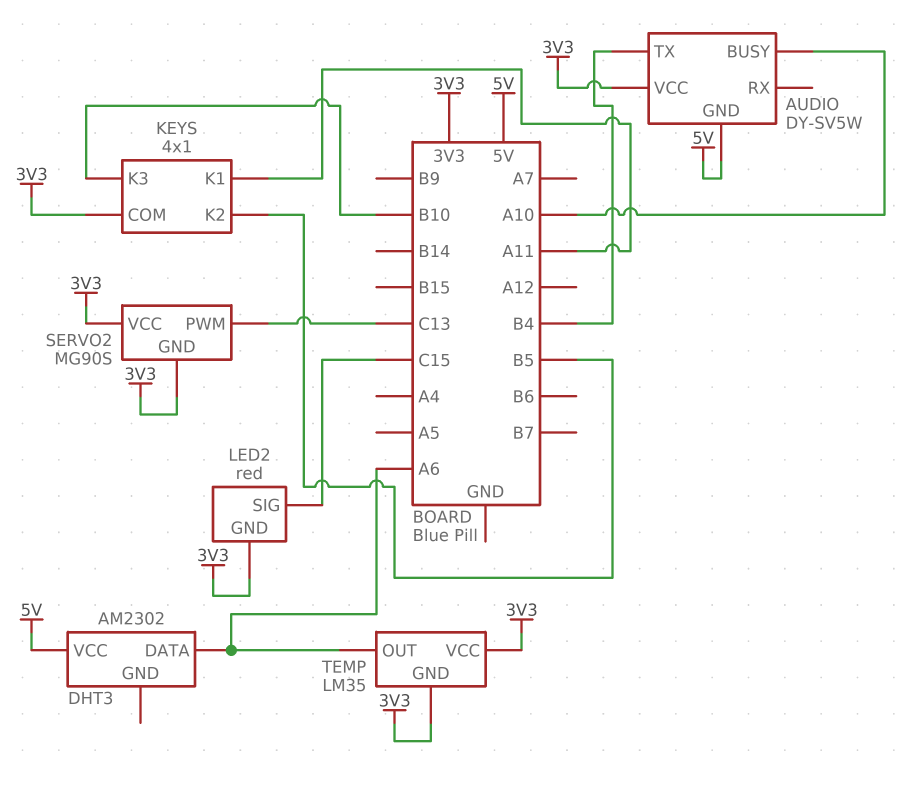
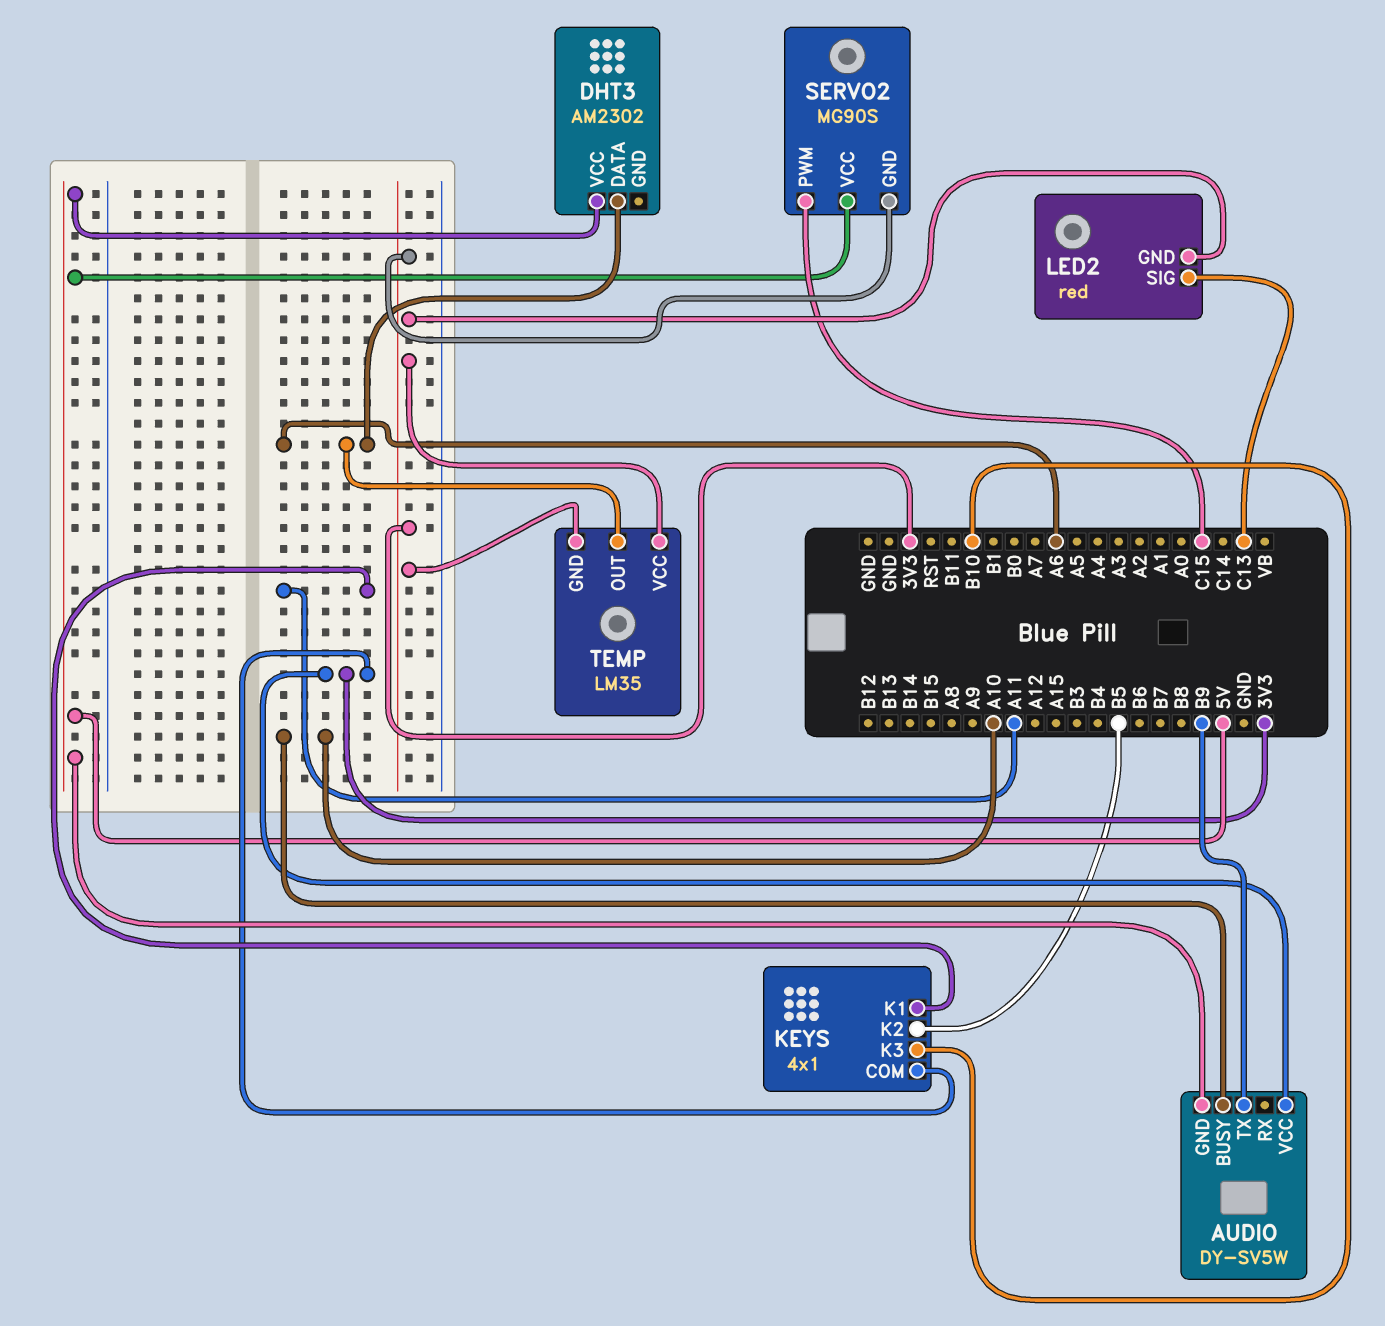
AUDIO pin TX: B4 -> B9
LED2 pin SIG: C15 -> C13
SERVO2 pin PWM: C13 -> C15
SERVO2 pin VCC: 3V3 -> 5V

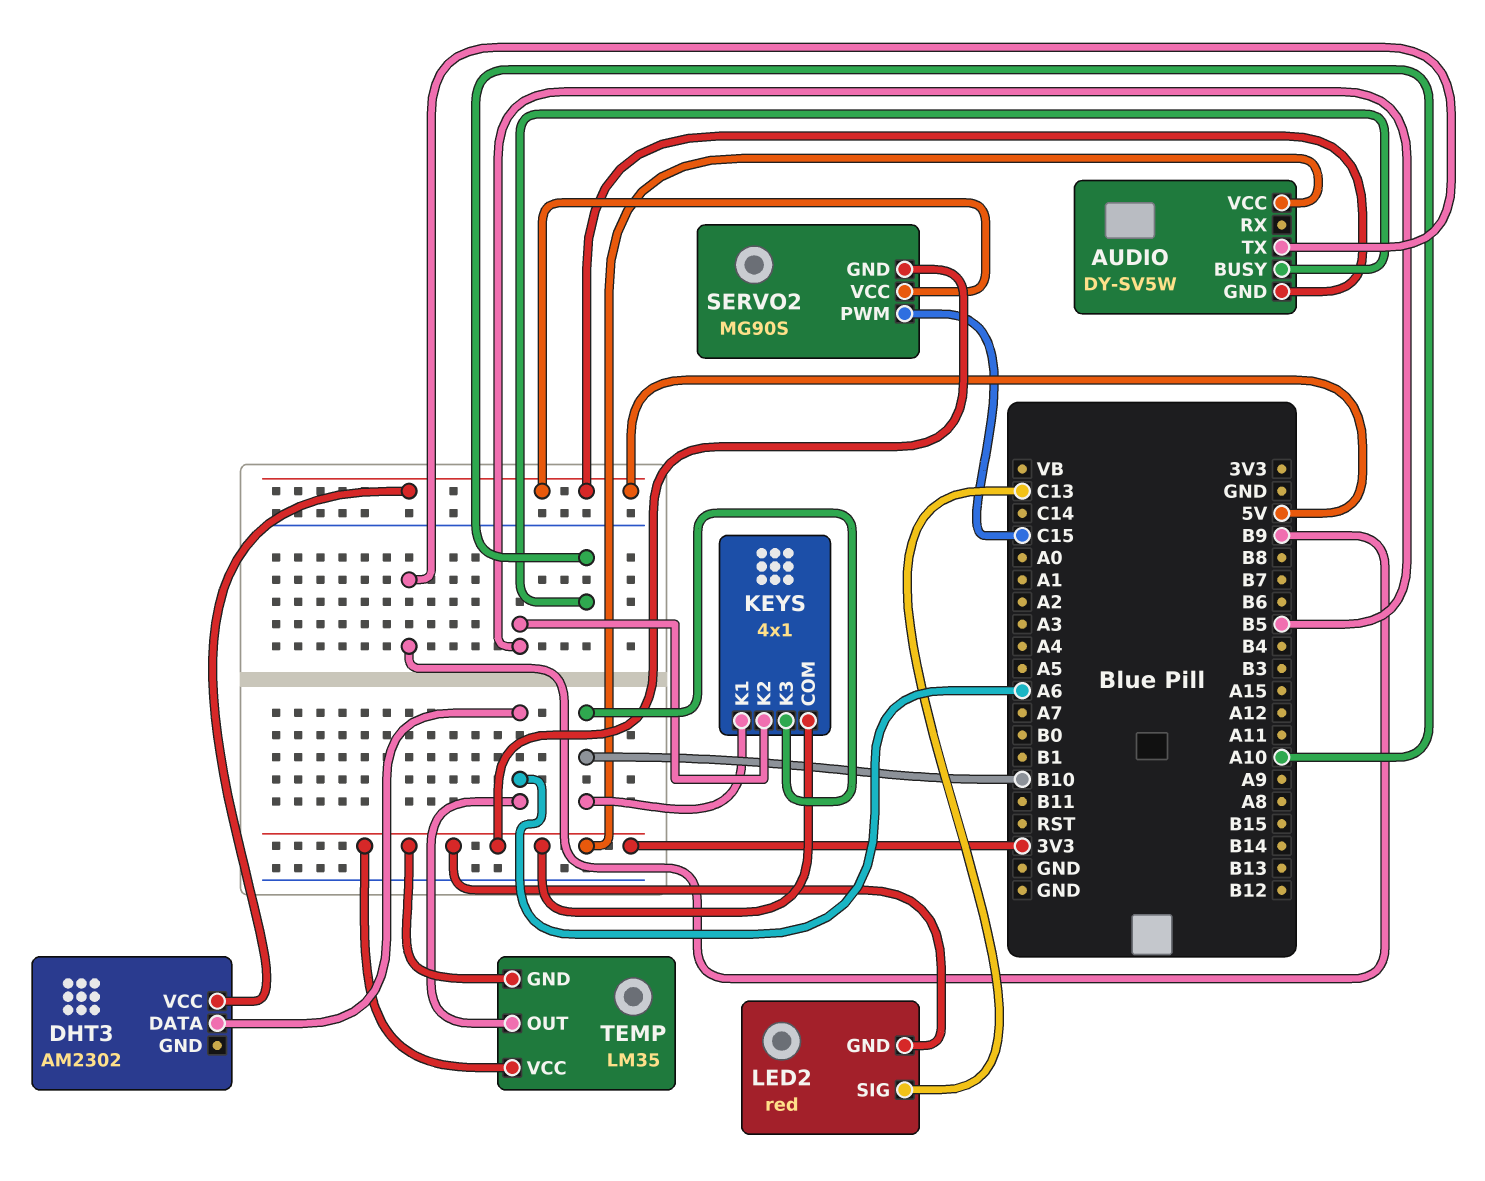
KEYS pin K1: A11 -> B10

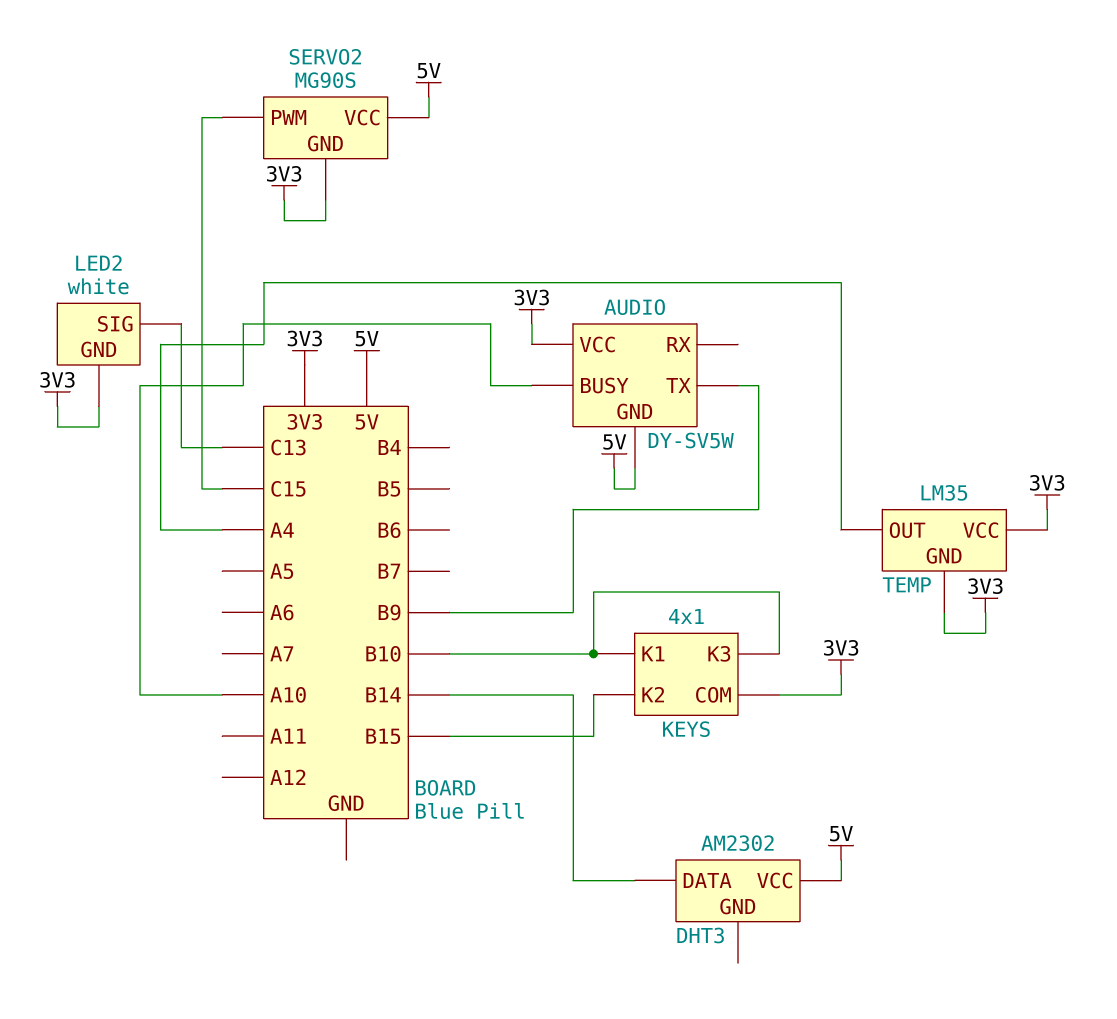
DHT3 pin DATA: A6 -> B14
KEYS pin K2: B5 -> B15
LED2: red -> white
TEMP pin OUT: A6 -> A4

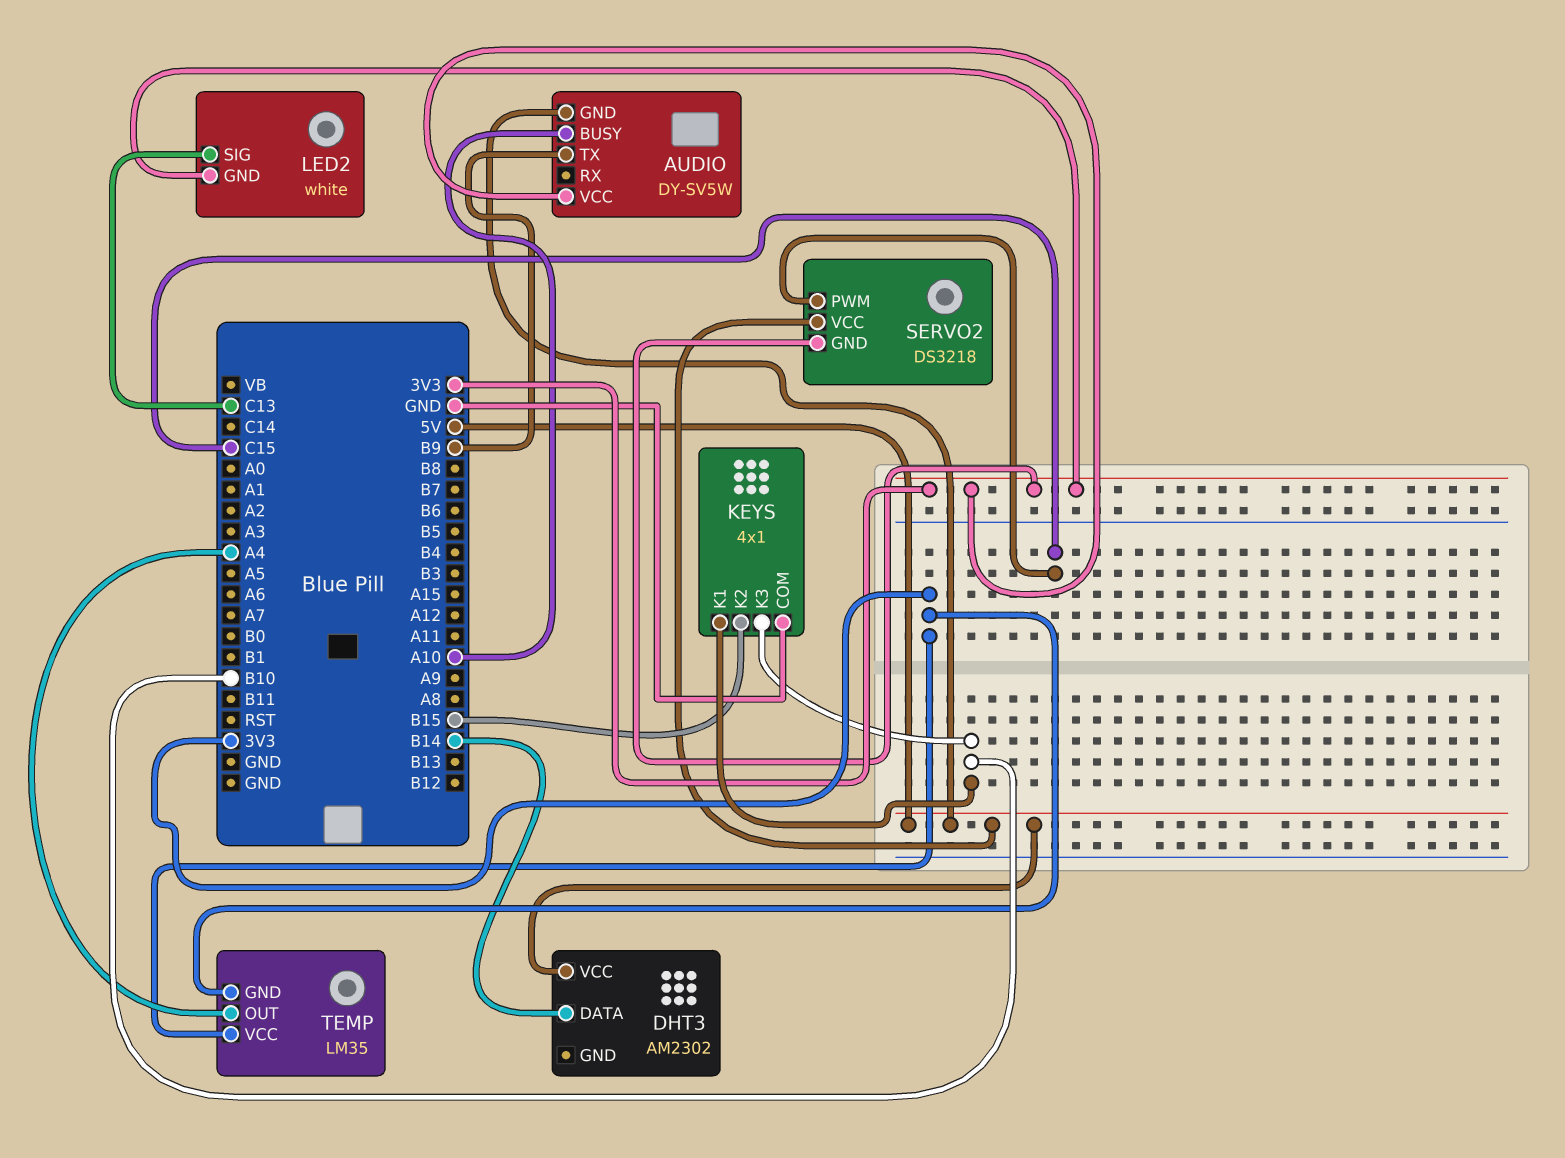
KEYS pin COM: 3V3 -> GND
SERVO2: MG90S -> DS3218

